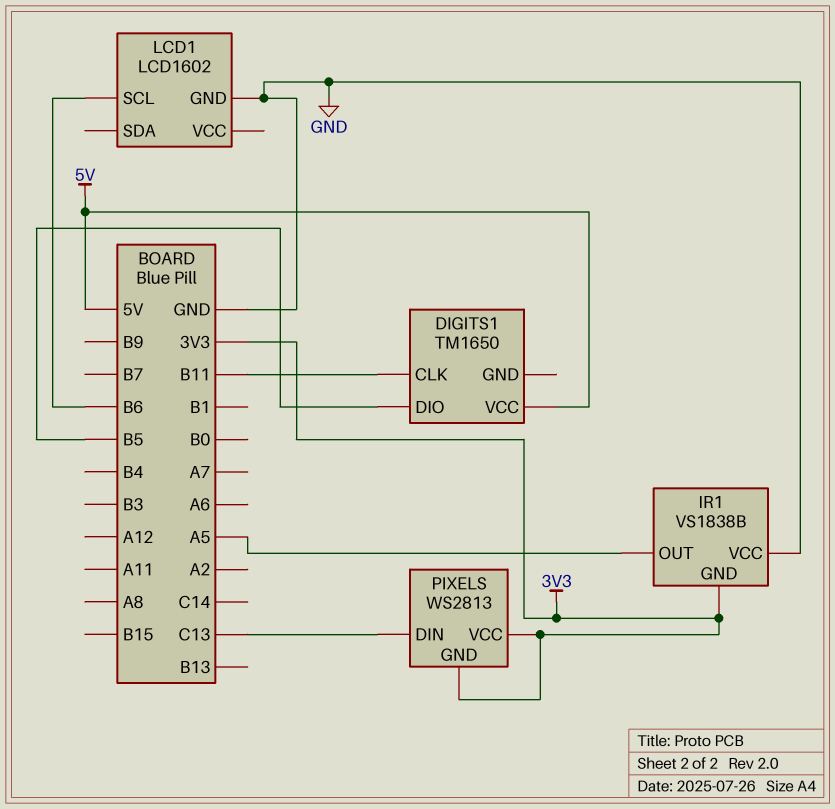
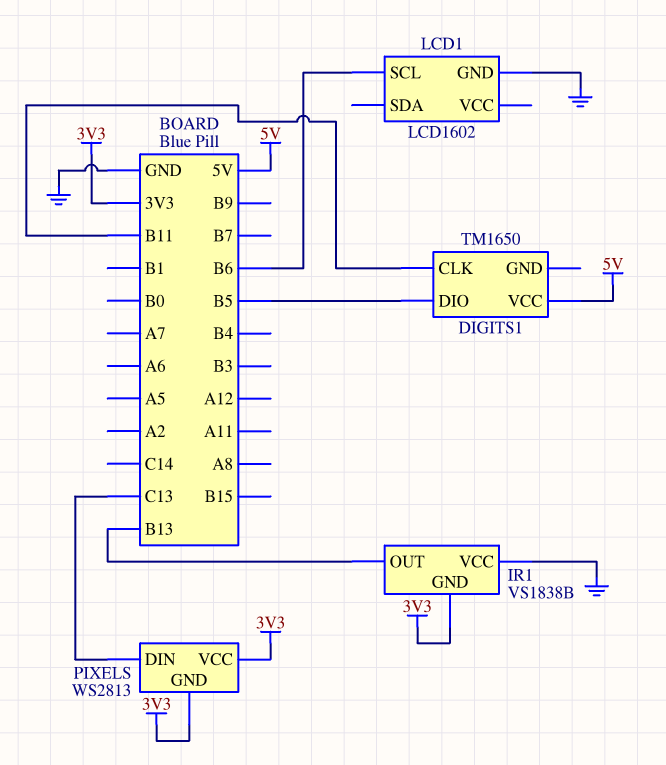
IR1 pin OUT: A5 -> B13

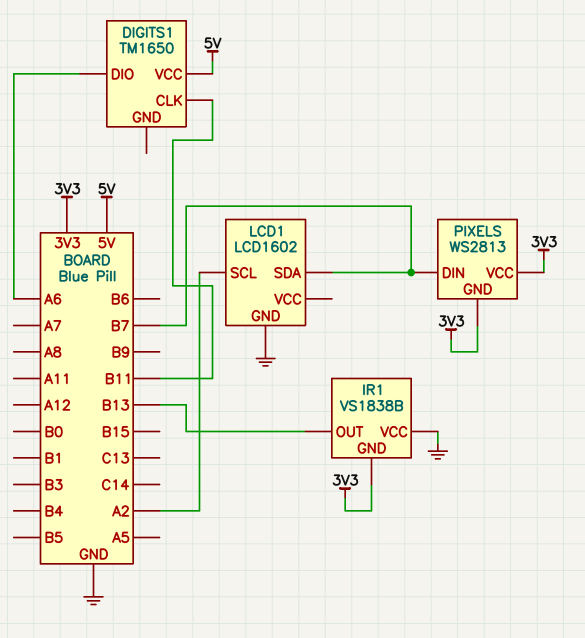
DIGITS1 pin DIO: B5 -> A6
LCD1 pin SCL: B6 -> A2
LCD1 pin SDA: none -> B7
PIXELS pin DIN: C13 -> B7

